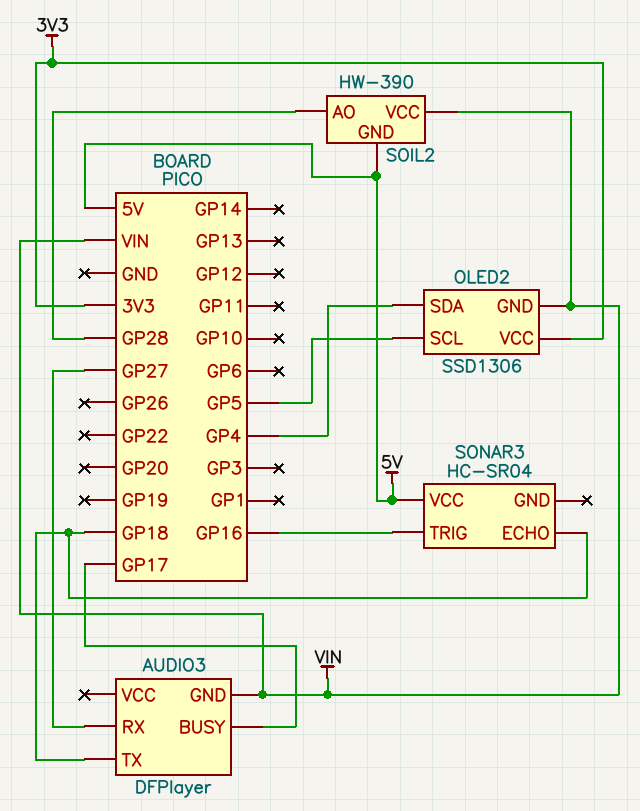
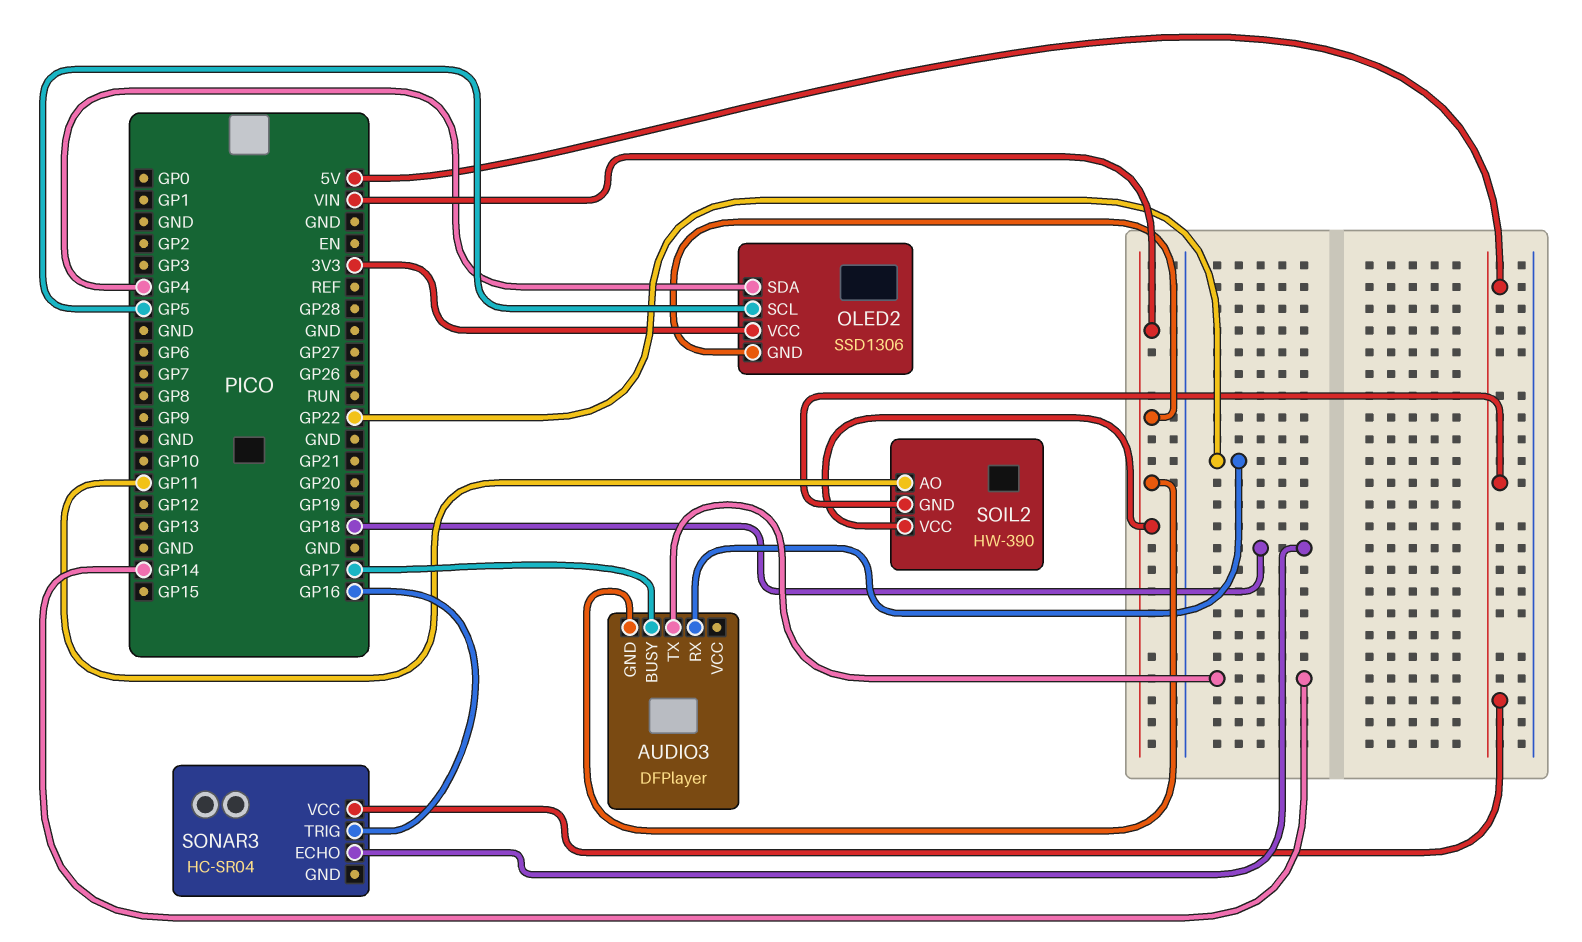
AUDIO3 pin RX: GP27 -> GP22
AUDIO3 pin TX: GP18 -> GP14
SOIL2 pin AO: GP28 -> GP11

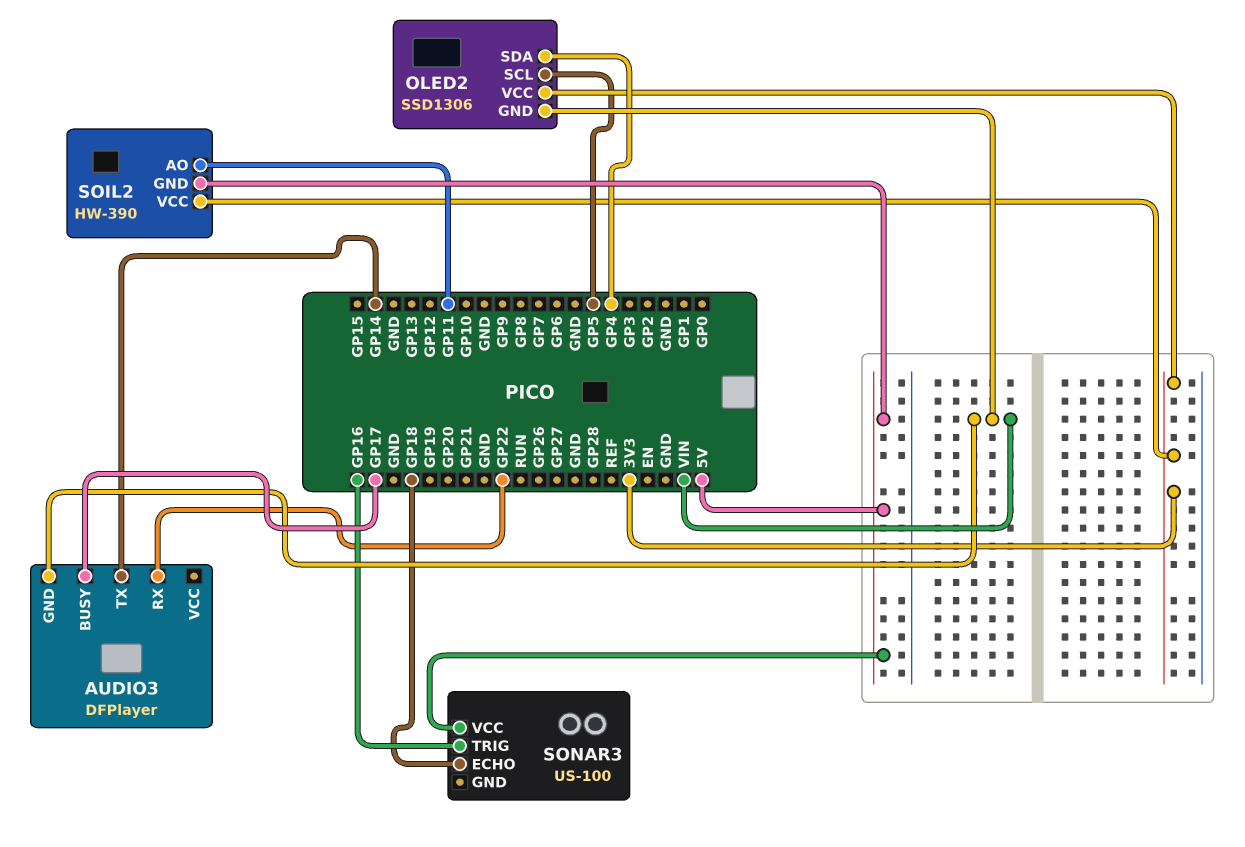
SOIL2 pin VCC: VIN -> 3V3
SONAR3: HC-SR04 -> US-100

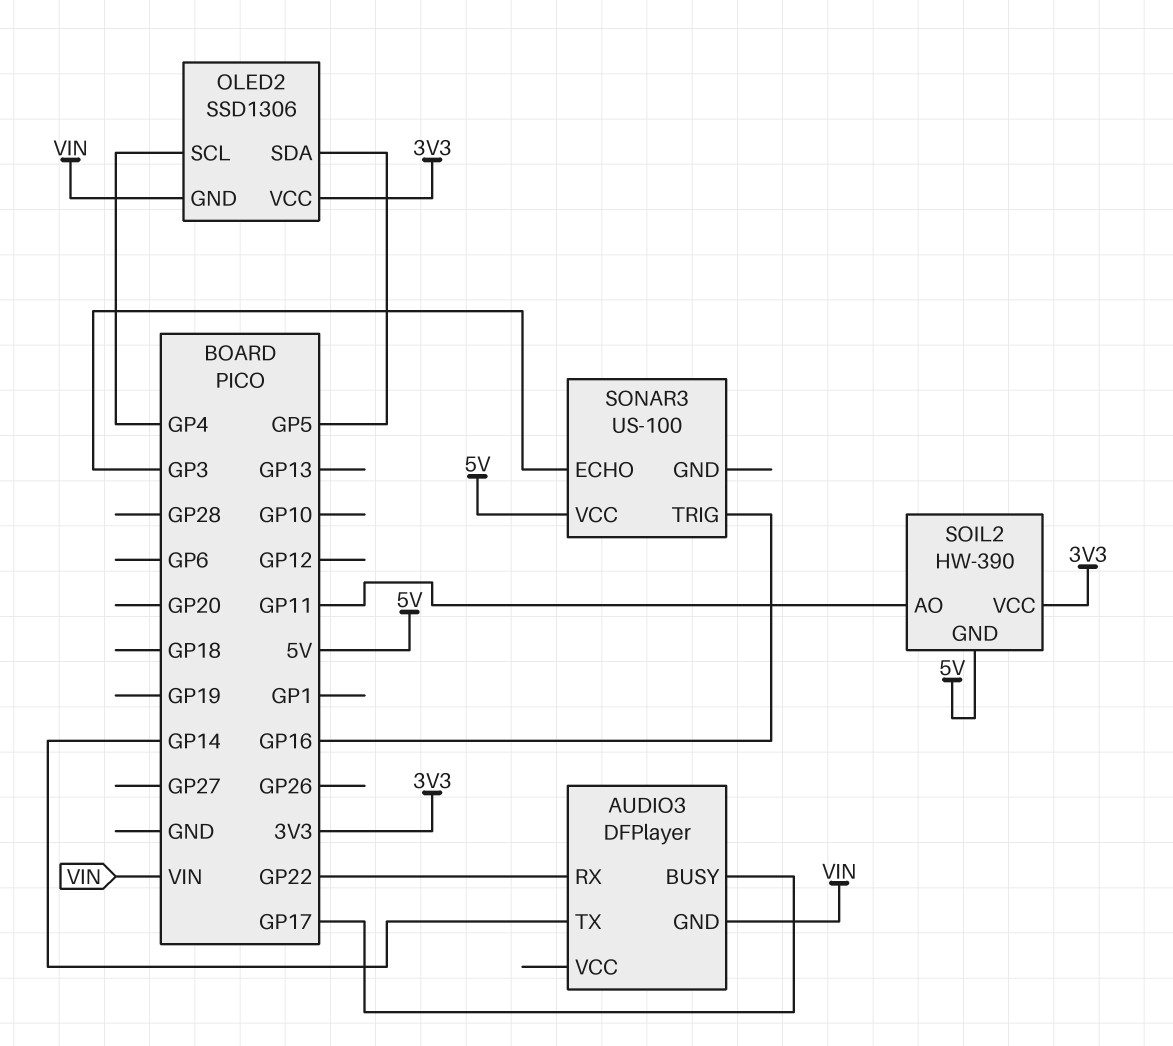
OLED2 pin SCL: GP5 -> GP4
OLED2 pin SDA: GP4 -> GP5
SONAR3 pin ECHO: GP18 -> GP3

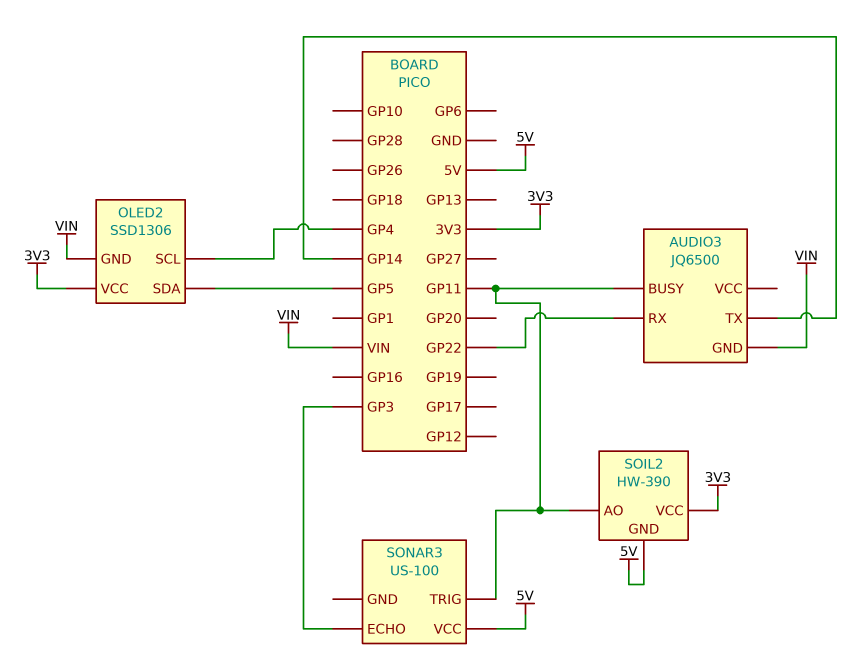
AUDIO3: DFPlayer -> JQ6500
AUDIO3 pin BUSY: GP17 -> GP11
SONAR3 pin TRIG: GP16 -> GP11

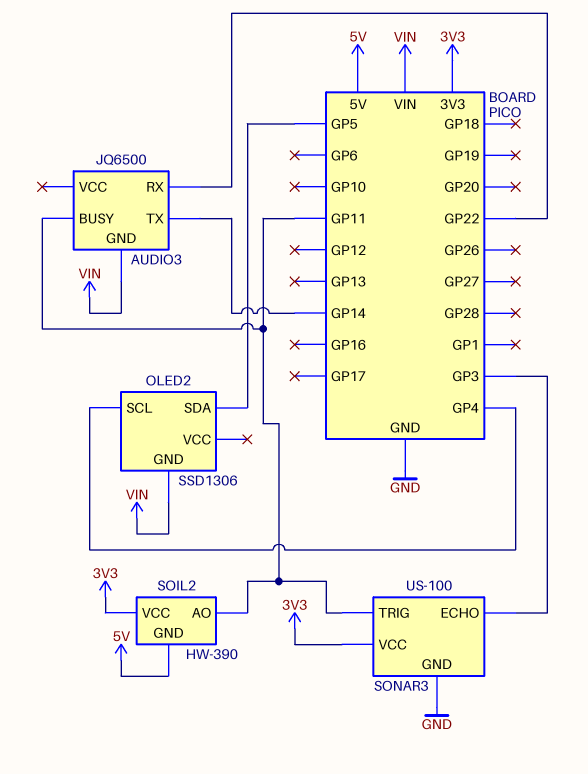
OLED2 pin VCC: 3V3 -> none
SONAR3 pin GND: none -> GND
SONAR3 pin VCC: 5V -> 3V3

